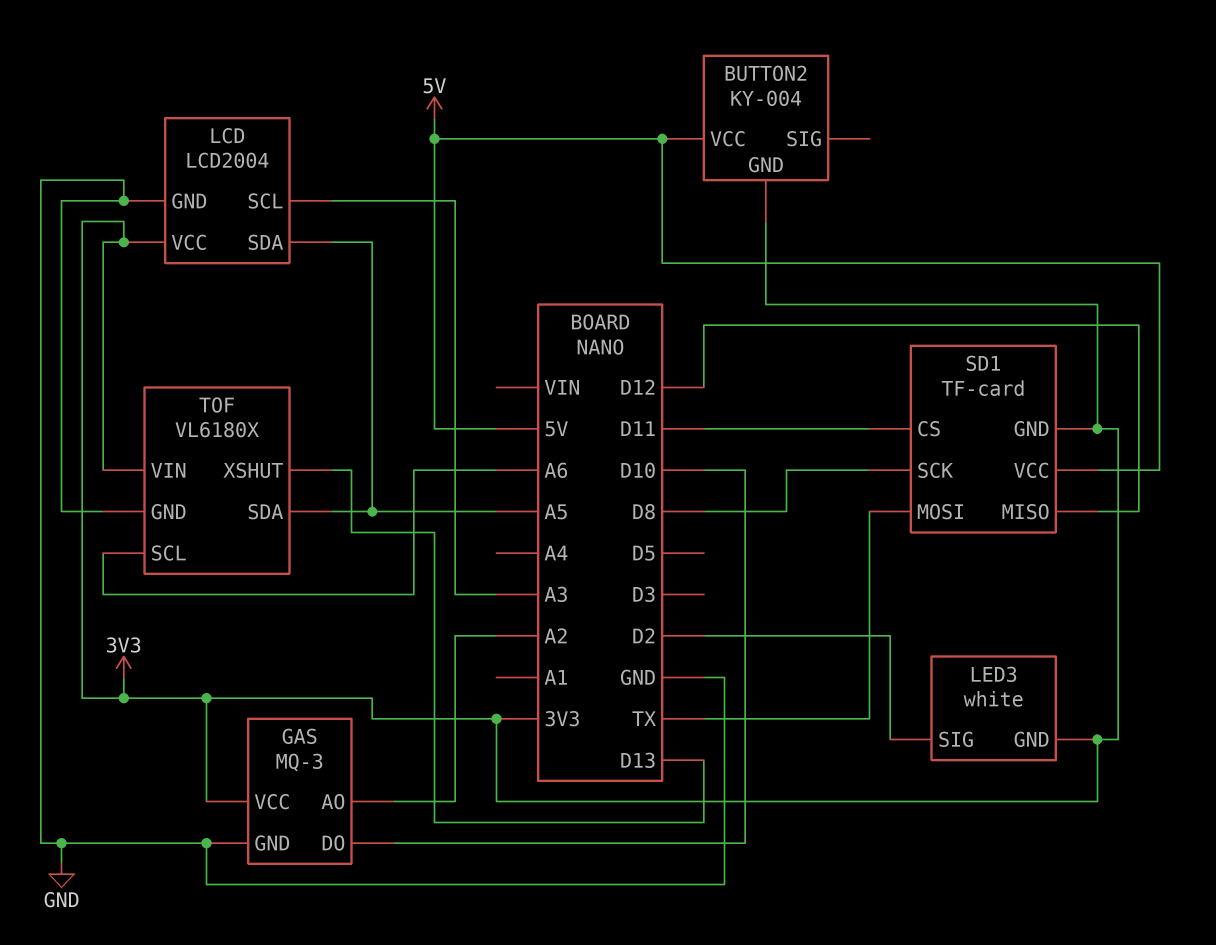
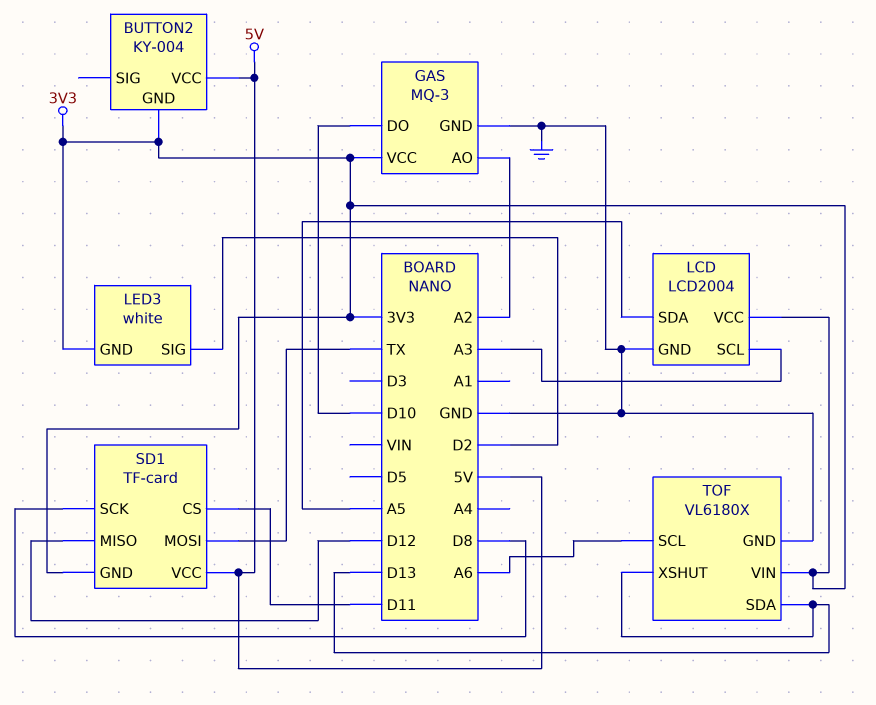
TOF pin SDA: A5 -> D13

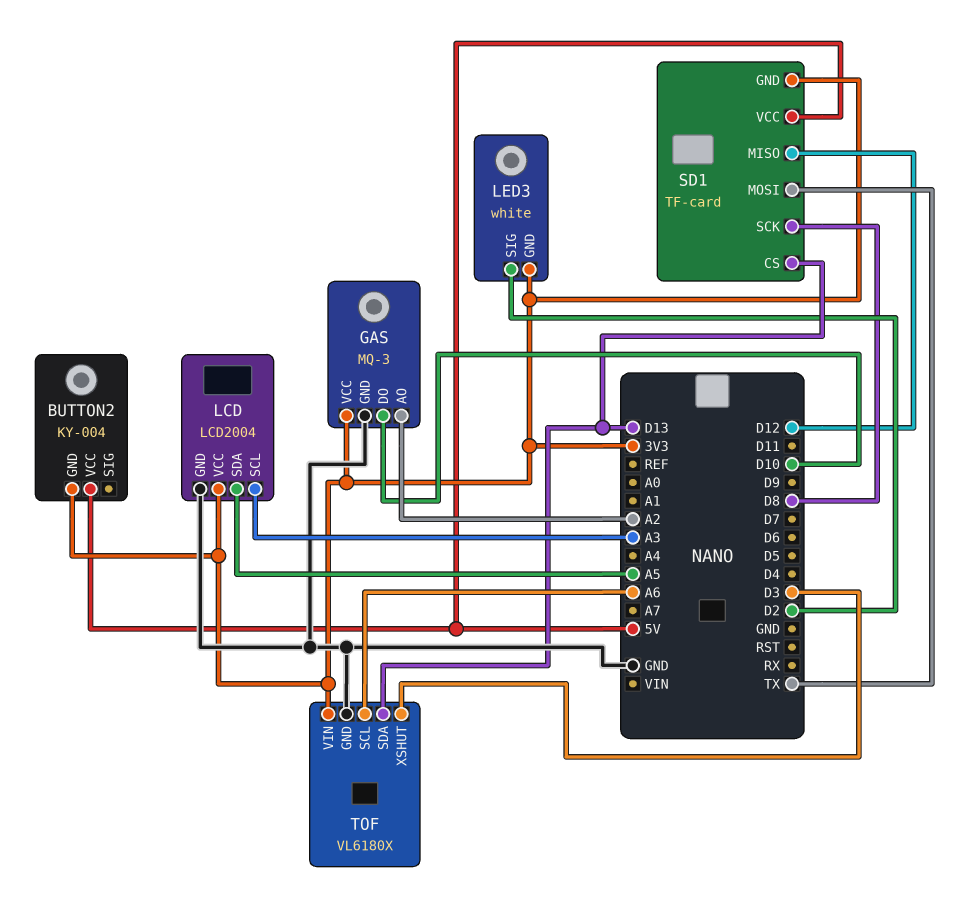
SD1 pin CS: D11 -> D13
TOF pin XSHUT: D13 -> D3

